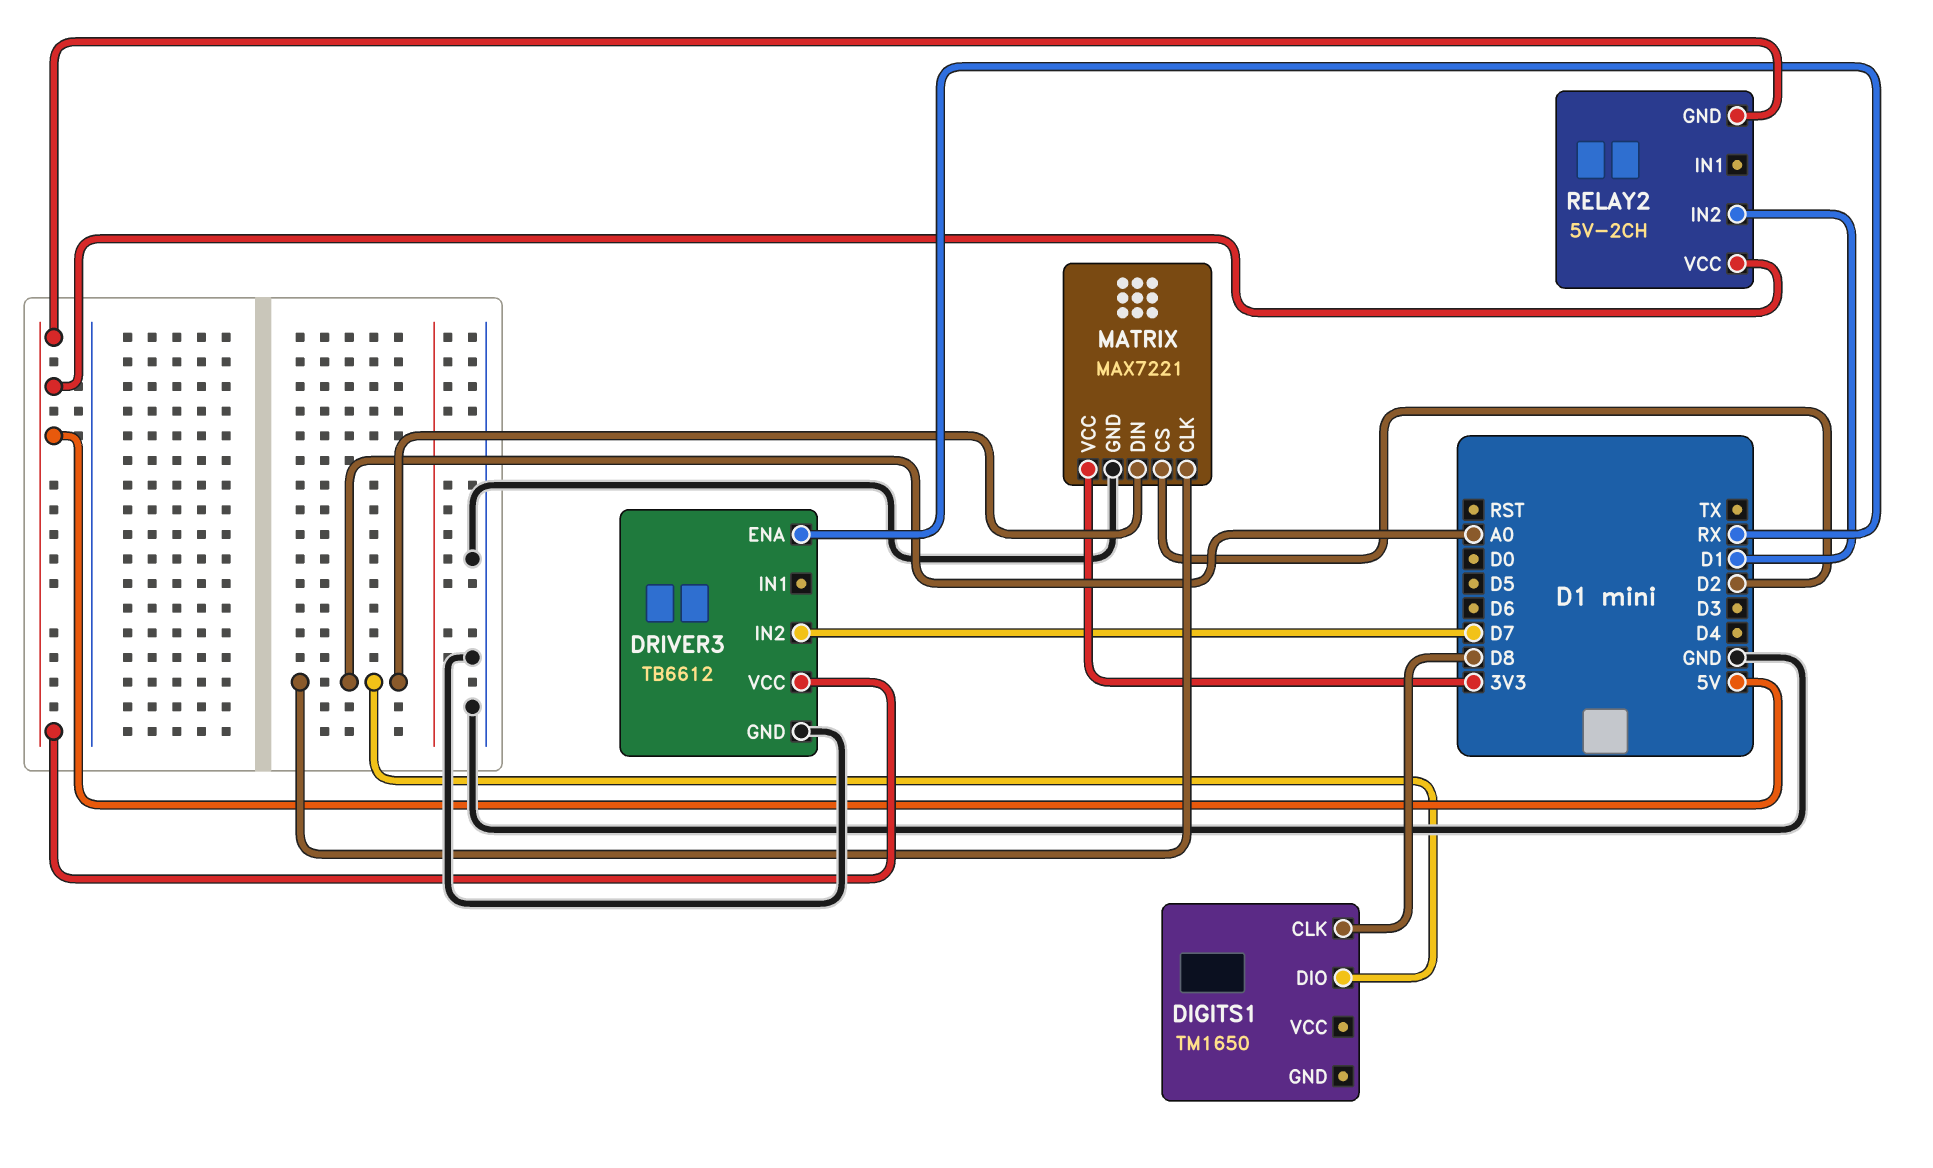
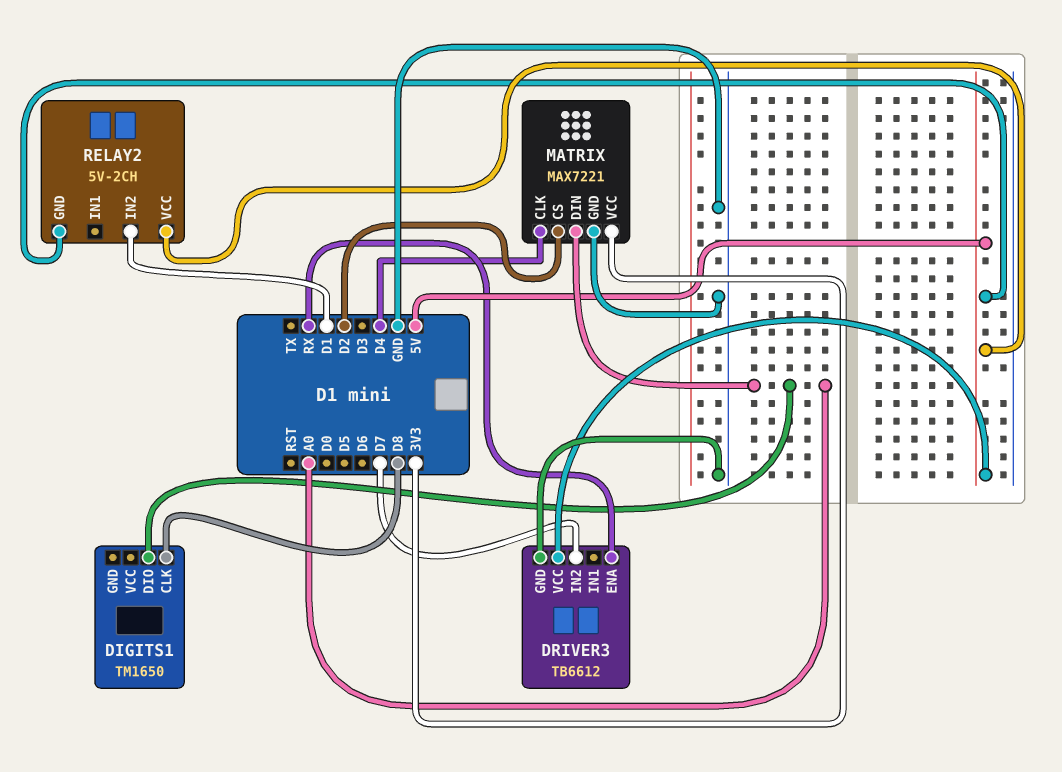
MATRIX pin CLK: A0 -> D4

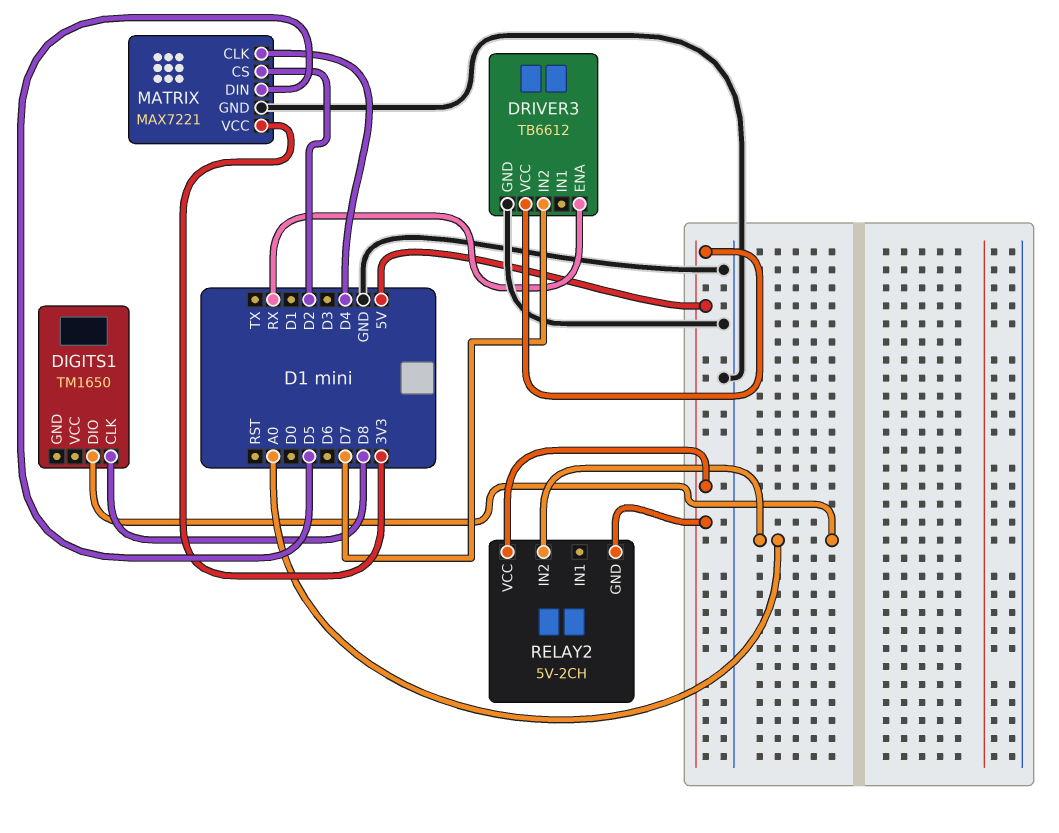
MATRIX pin DIN: A0 -> D5
RELAY2 pin IN2: D1 -> A0

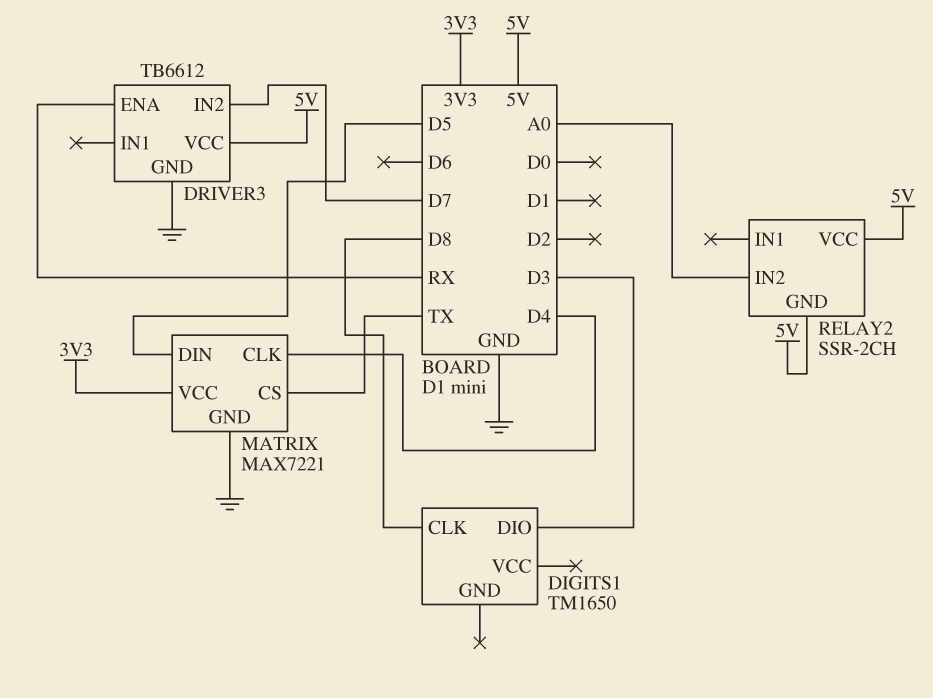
DIGITS1 pin DIO: A0 -> D3
MATRIX pin CS: D2 -> TX
RELAY2: 5V-2CH -> SSR-2CH

